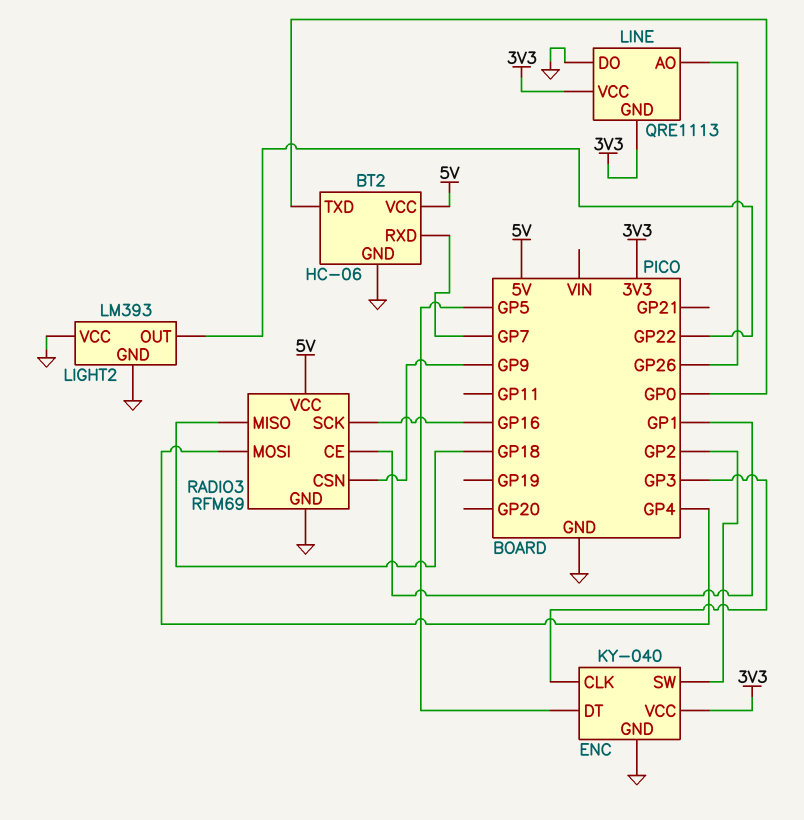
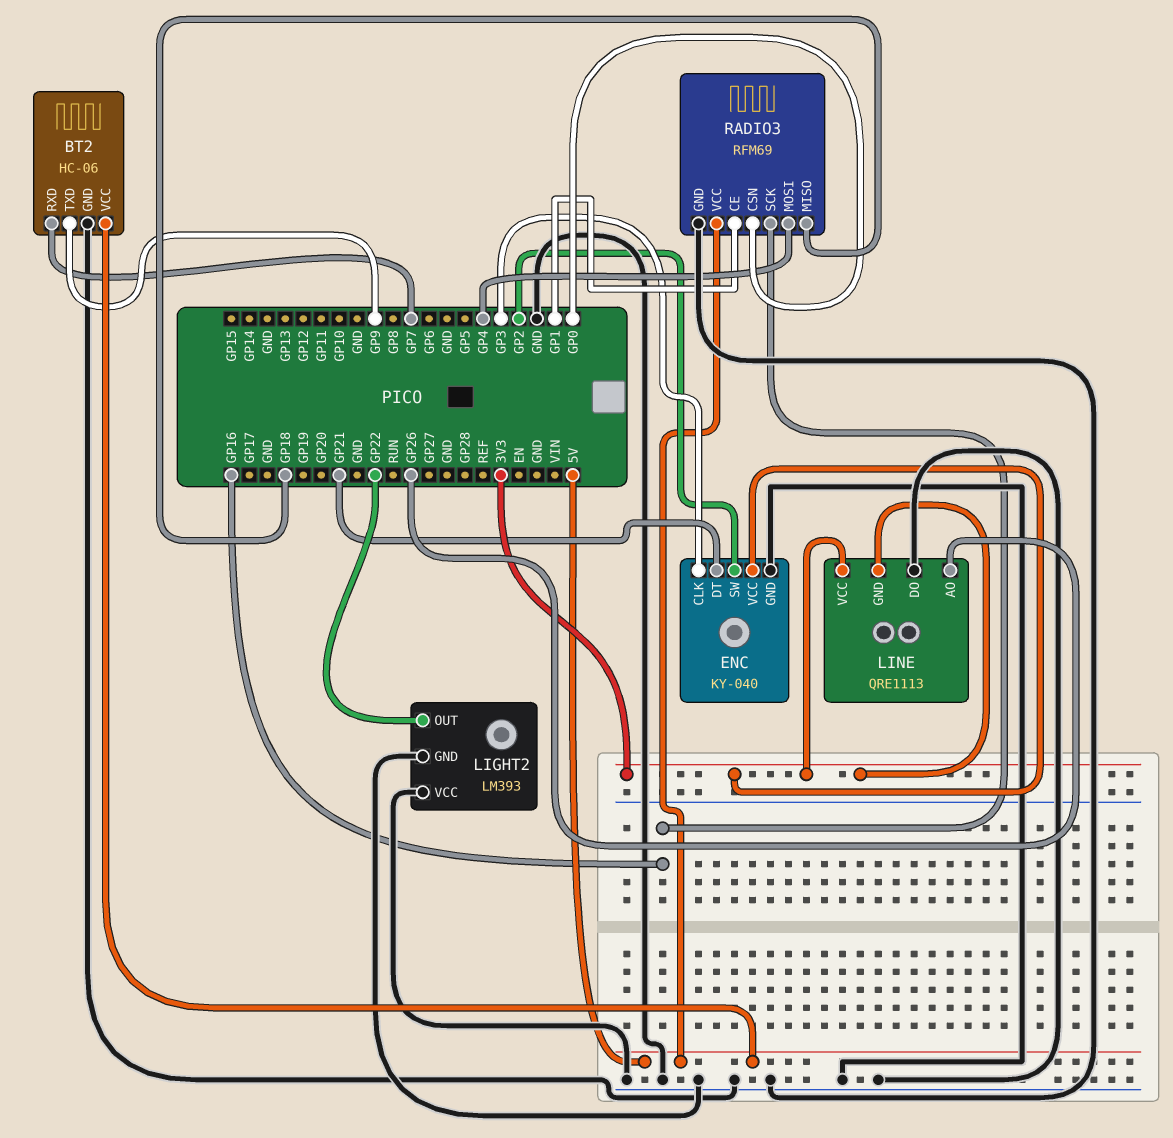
BT2 pin TXD: GP0 -> GP9
ENC pin DT: GP5 -> GP21
RADIO3 pin CSN: GP9 -> GP0

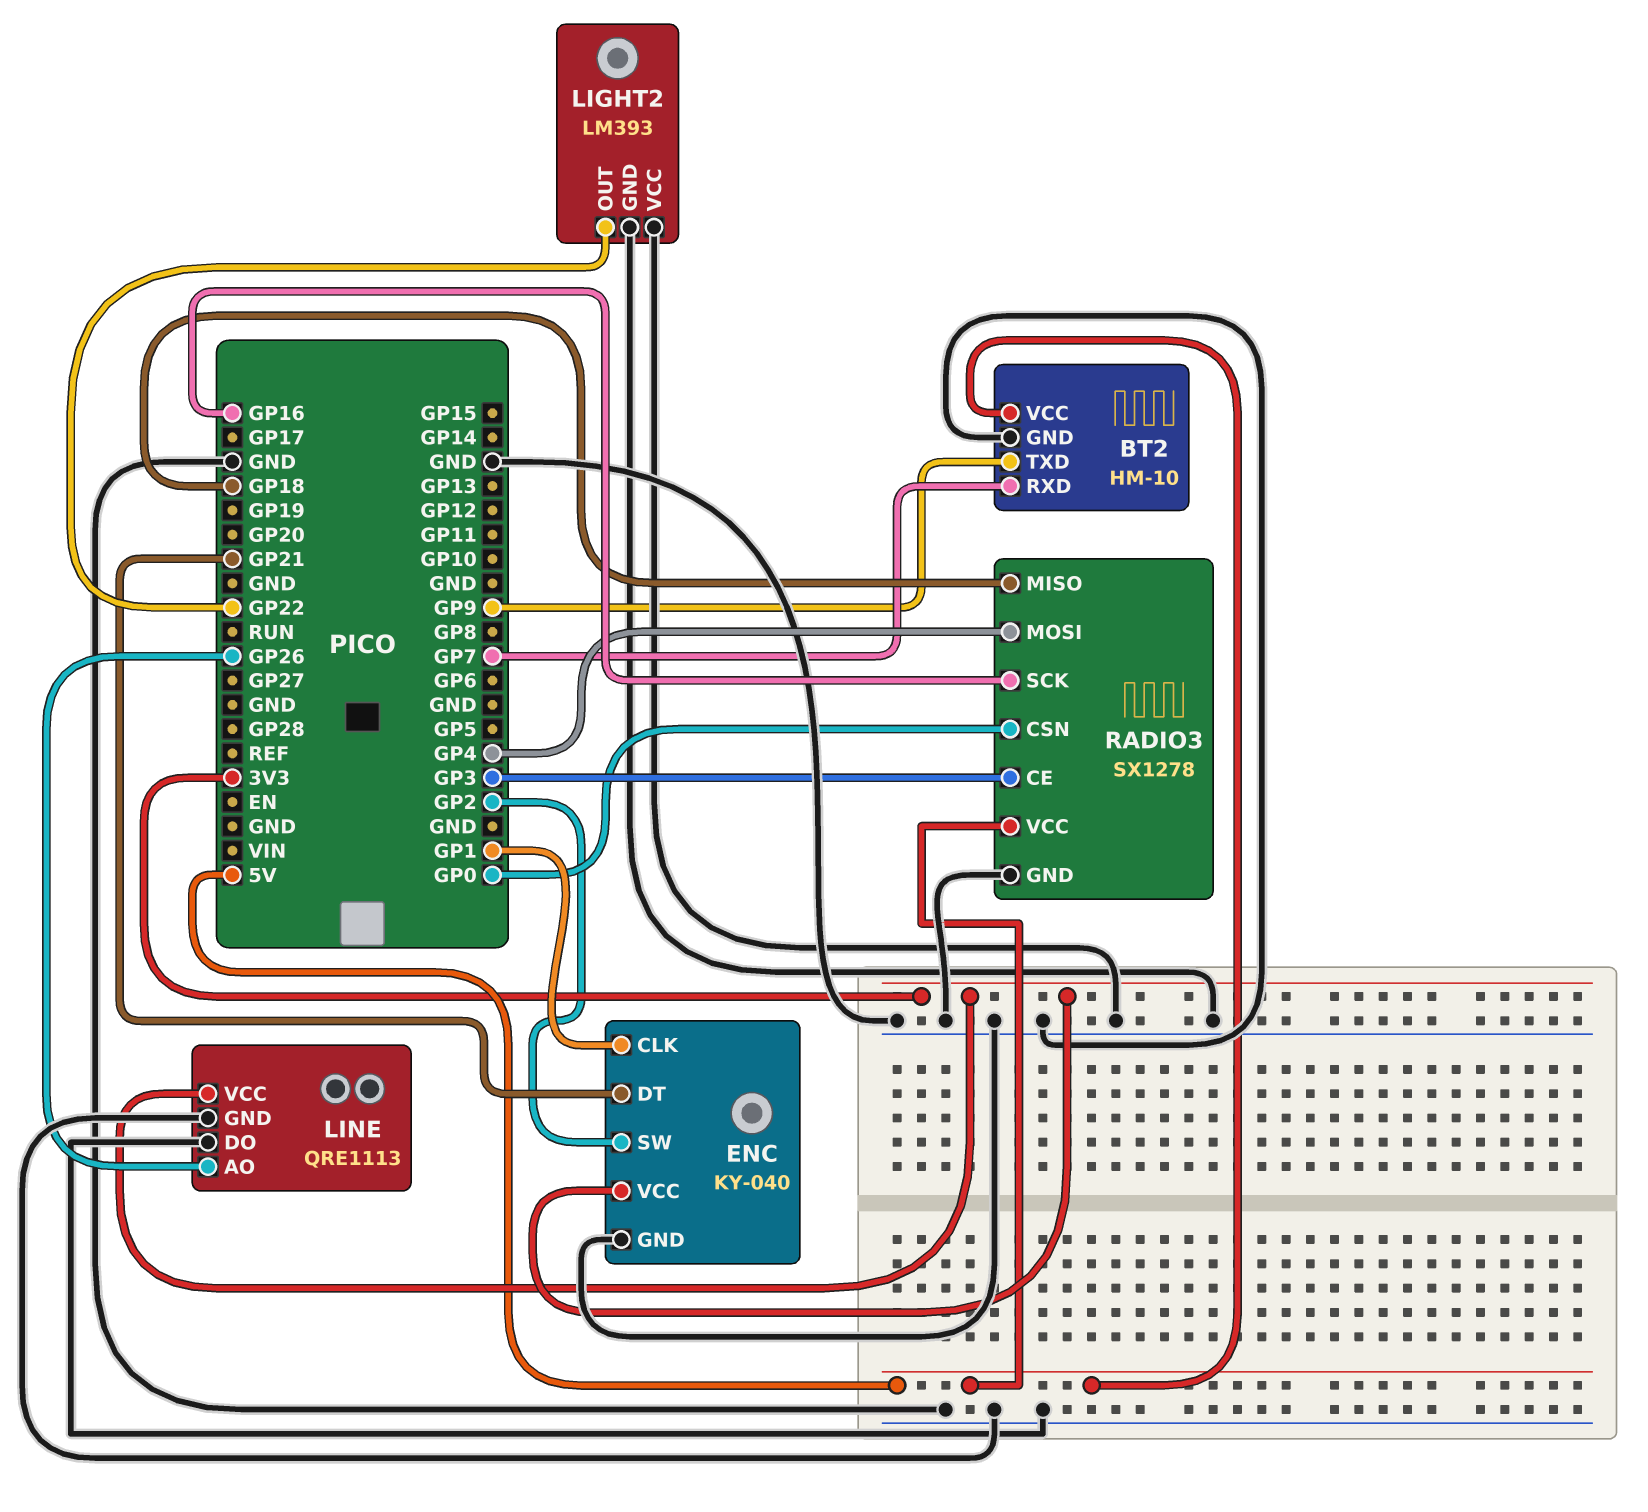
BT2: HC-06 -> HM-10
ENC pin CLK: GP3 -> GP1
LINE pin GND: 3V3 -> GND
RADIO3: RFM69 -> SX1278
RADIO3 pin CE: GP1 -> GP3

